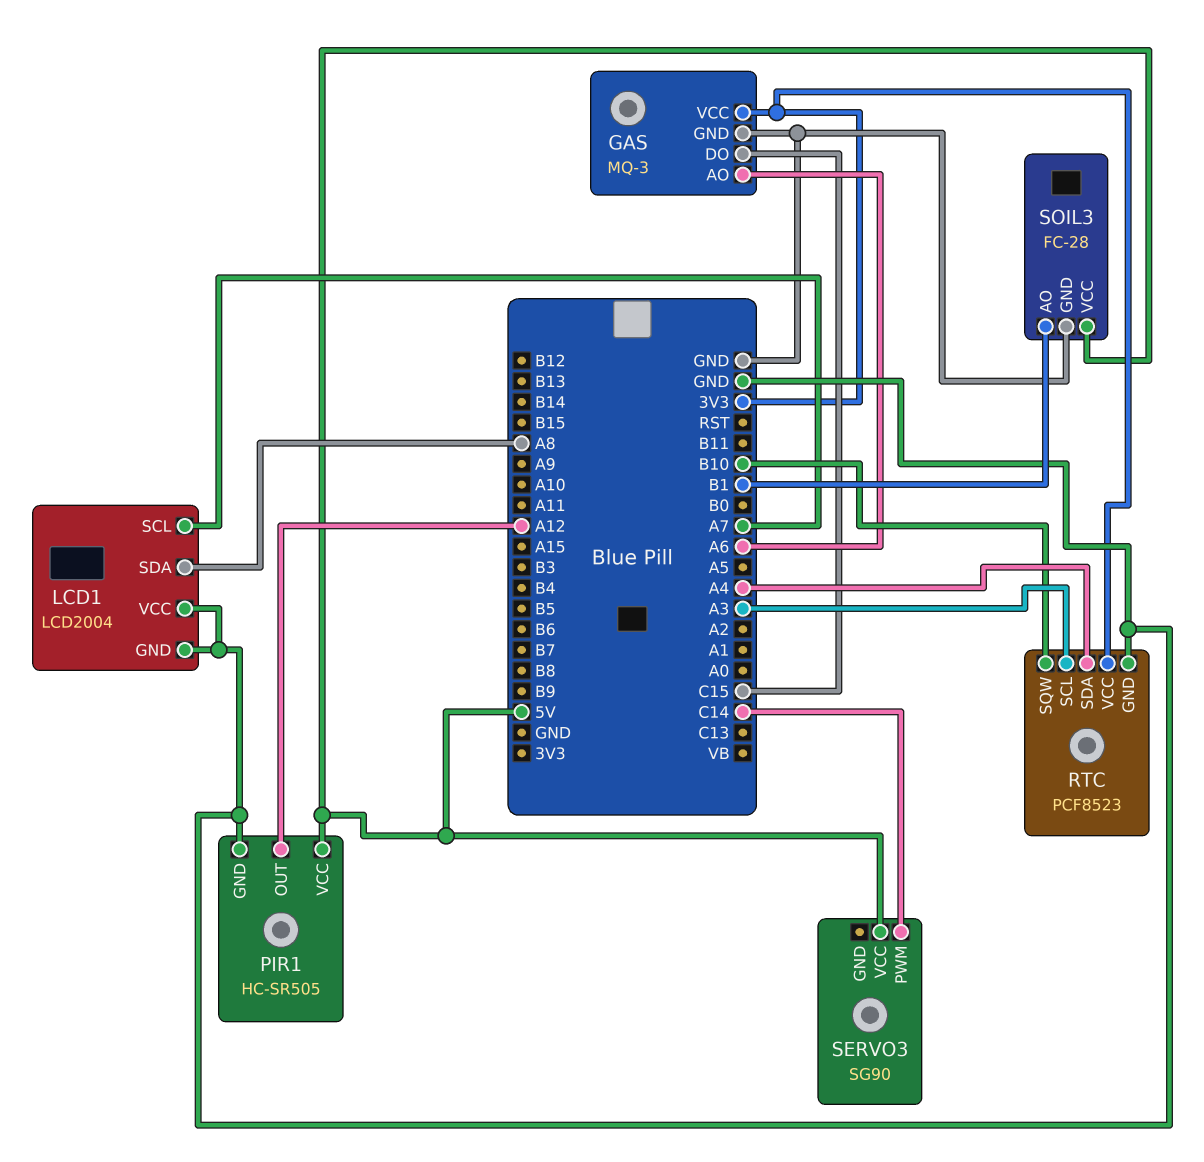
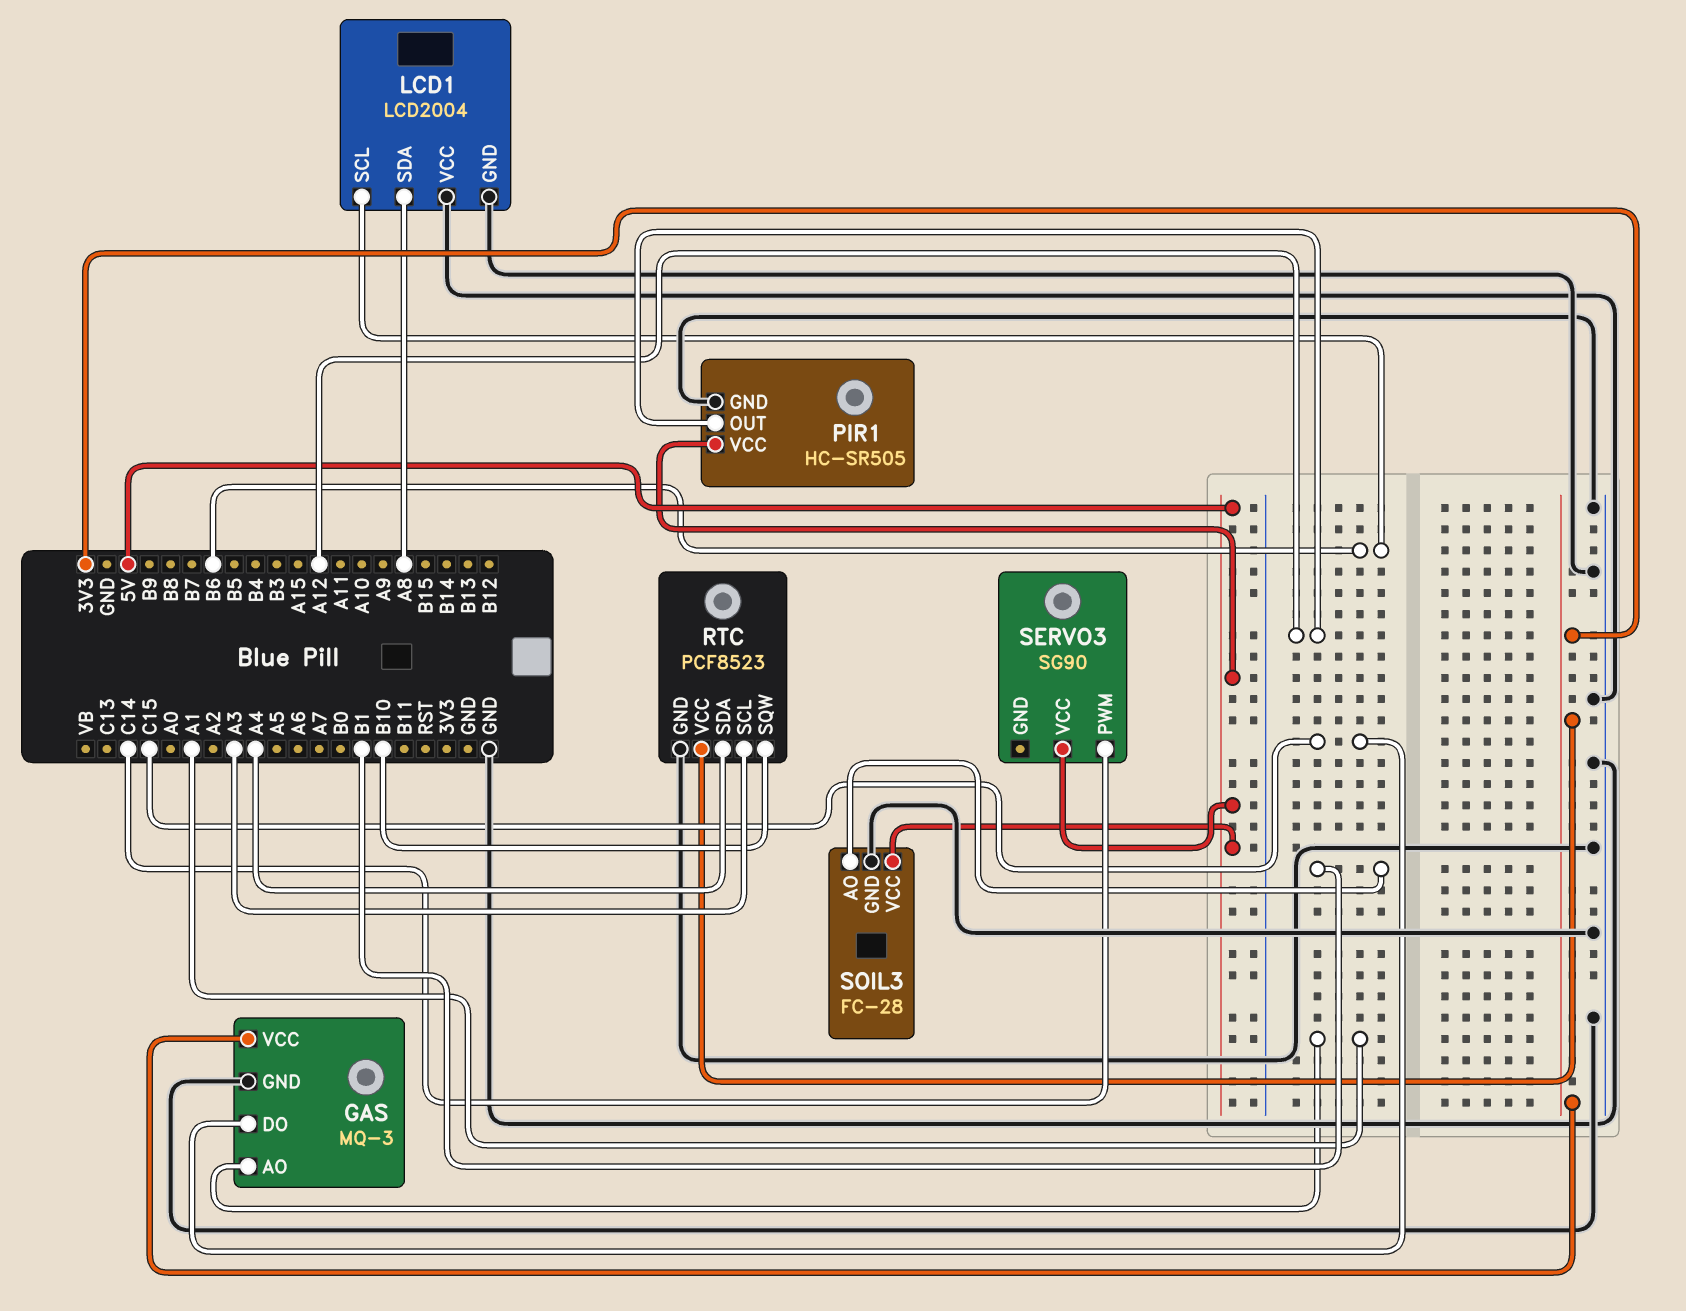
GAS pin AO: A6 -> A1
LCD1 pin SCL: A7 -> B6

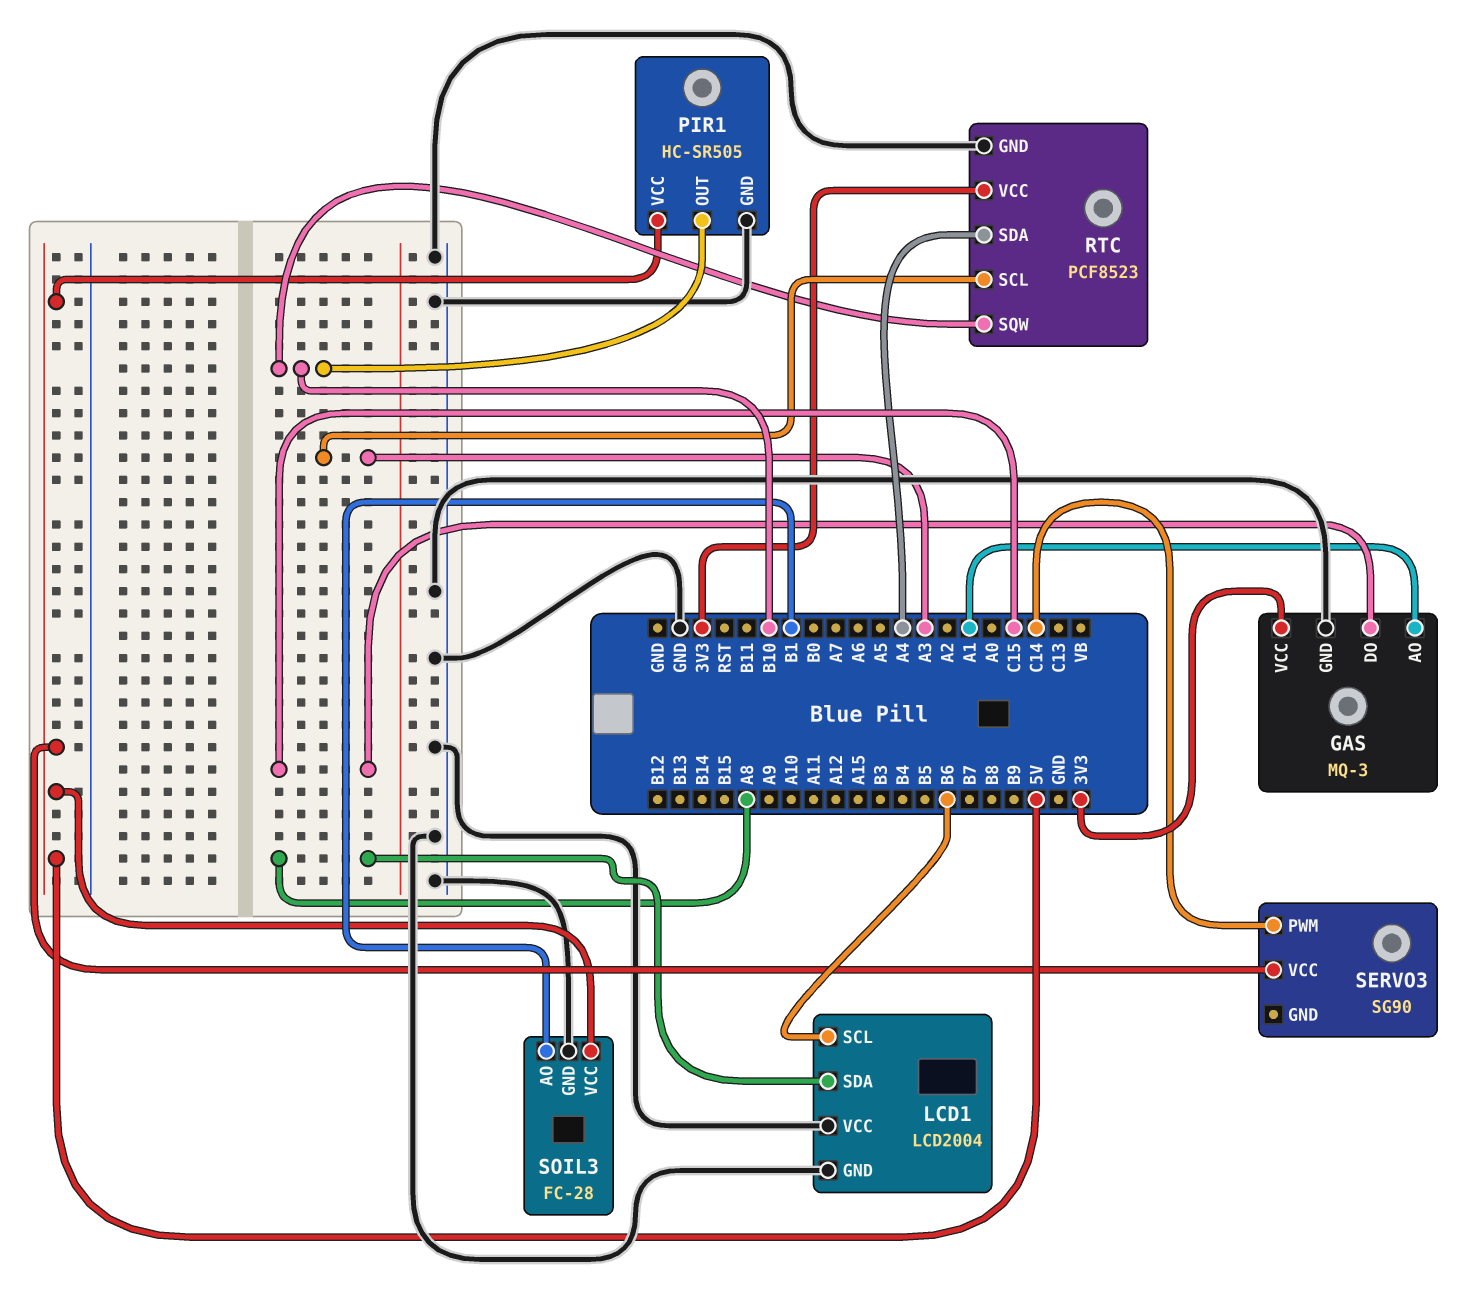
PIR1 pin OUT: A12 -> B10

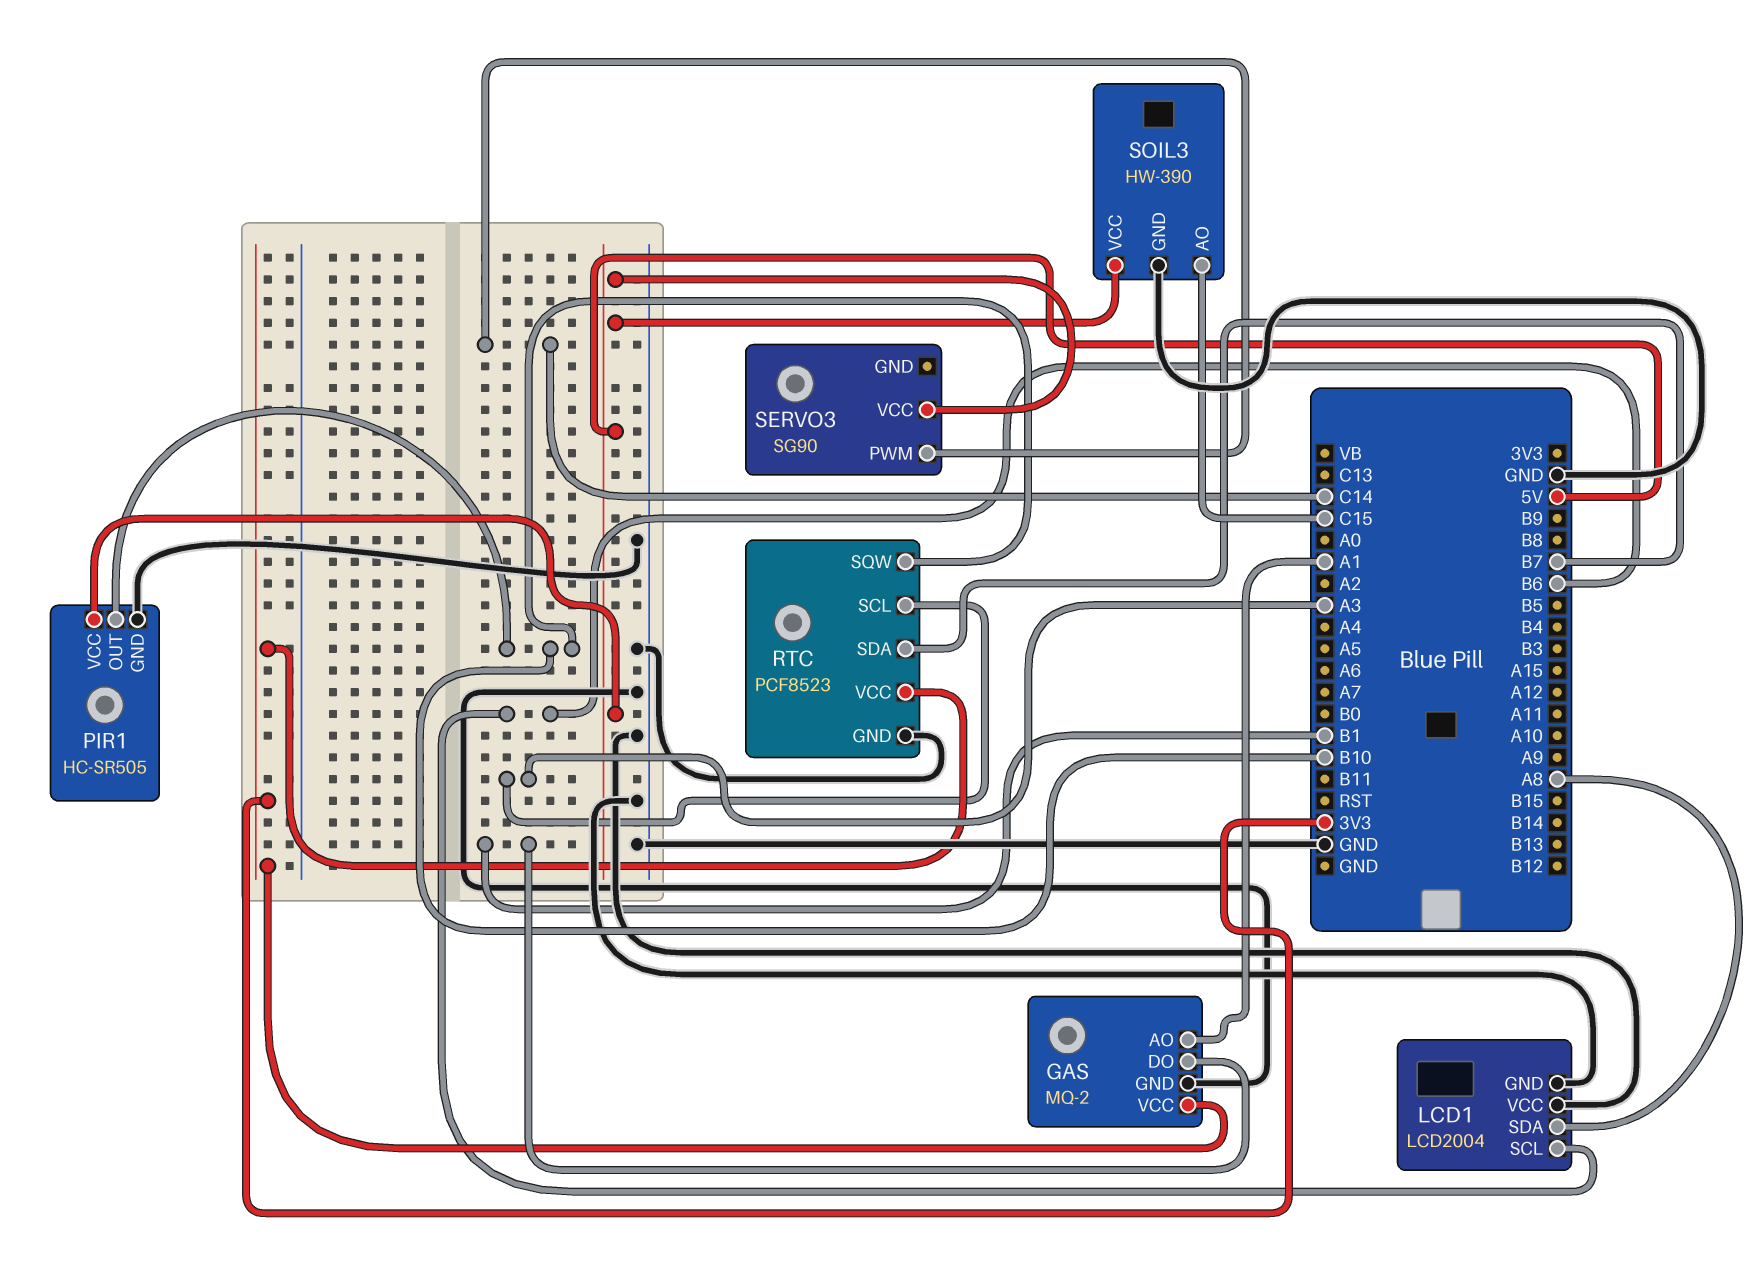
GAS: MQ-3 -> MQ-2
GAS pin DO: C15 -> B1
RTC pin SDA: A4 -> B7
SOIL3: FC-28 -> HW-390
SOIL3 pin AO: B1 -> C15

